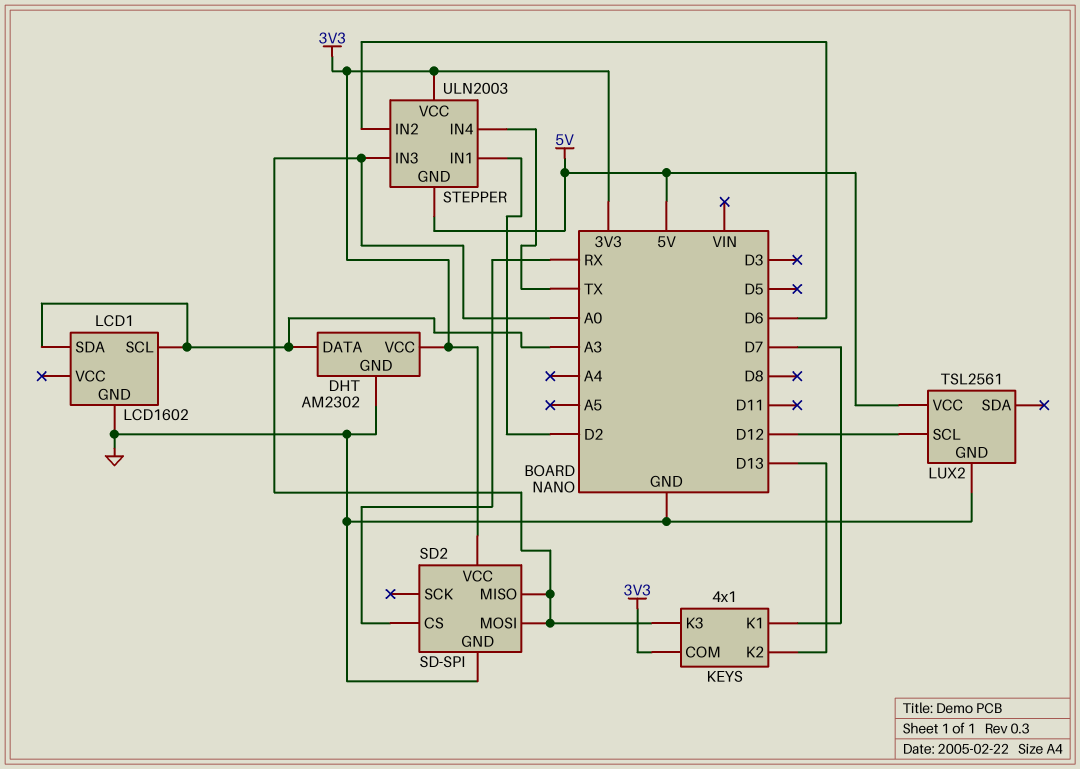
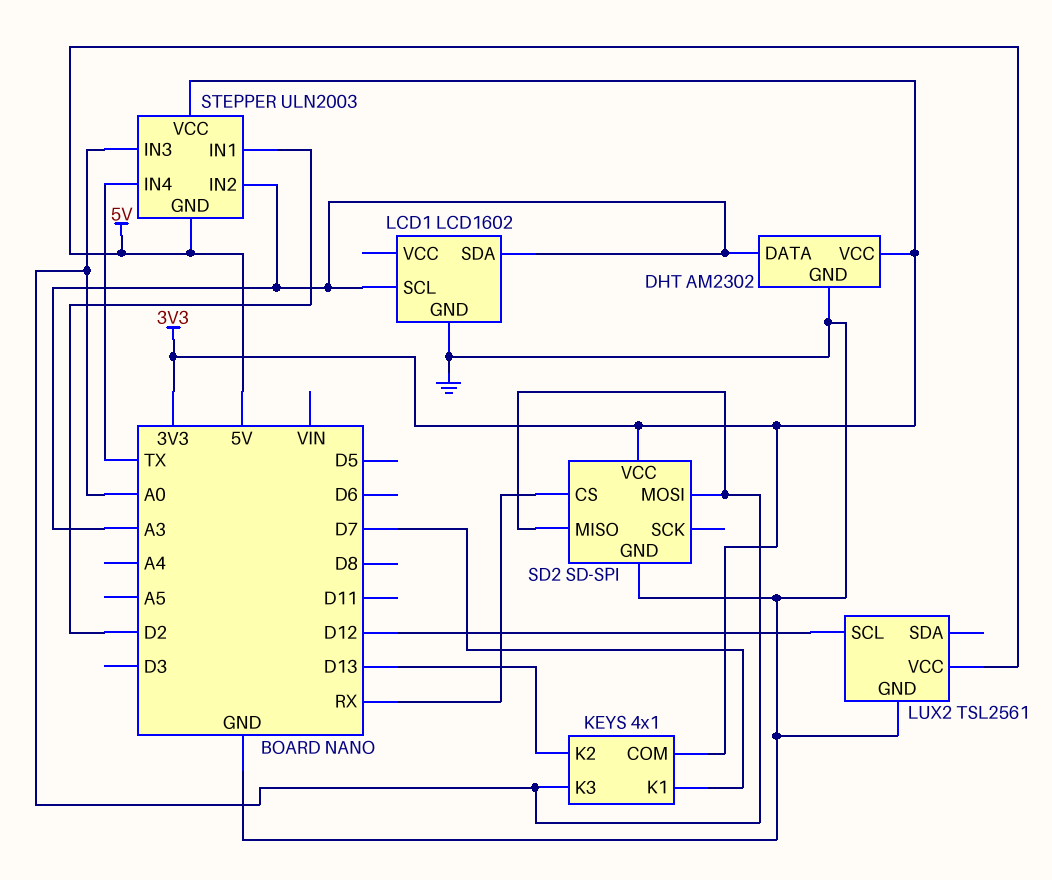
STEPPER pin IN2: D6 -> A3

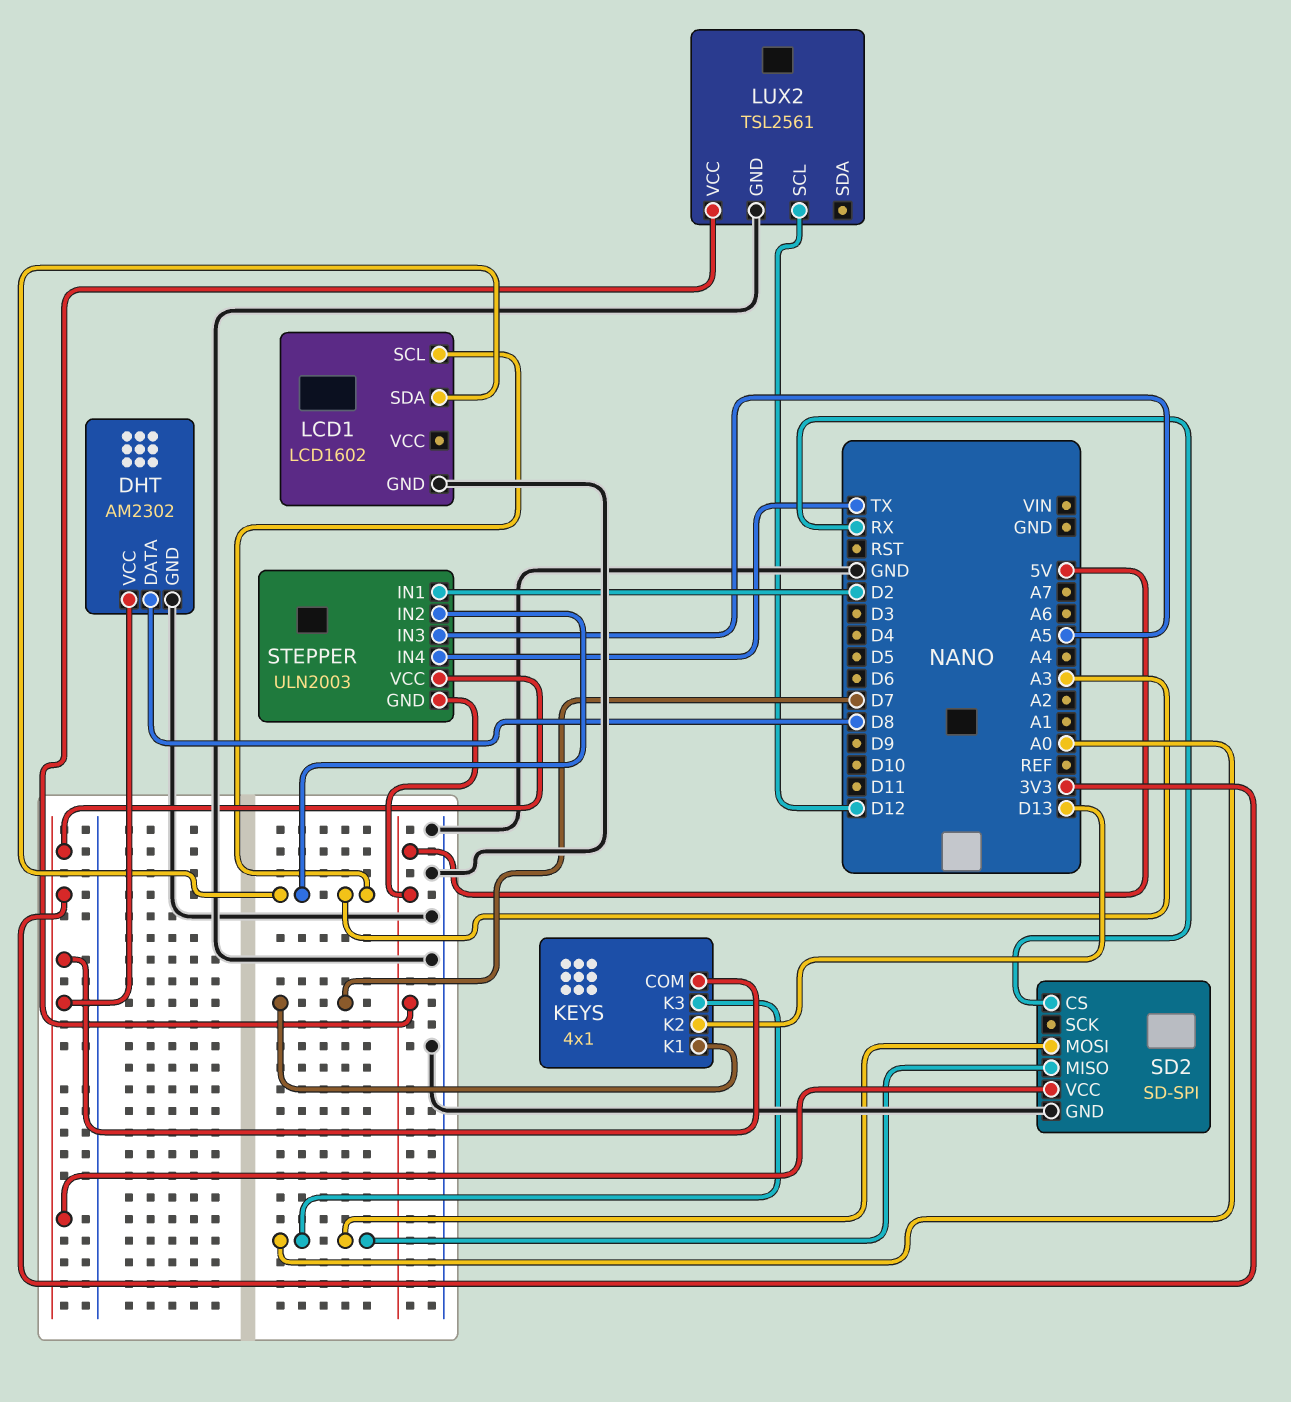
DHT pin DATA: A3 -> D8
STEPPER pin IN3: A0 -> A5

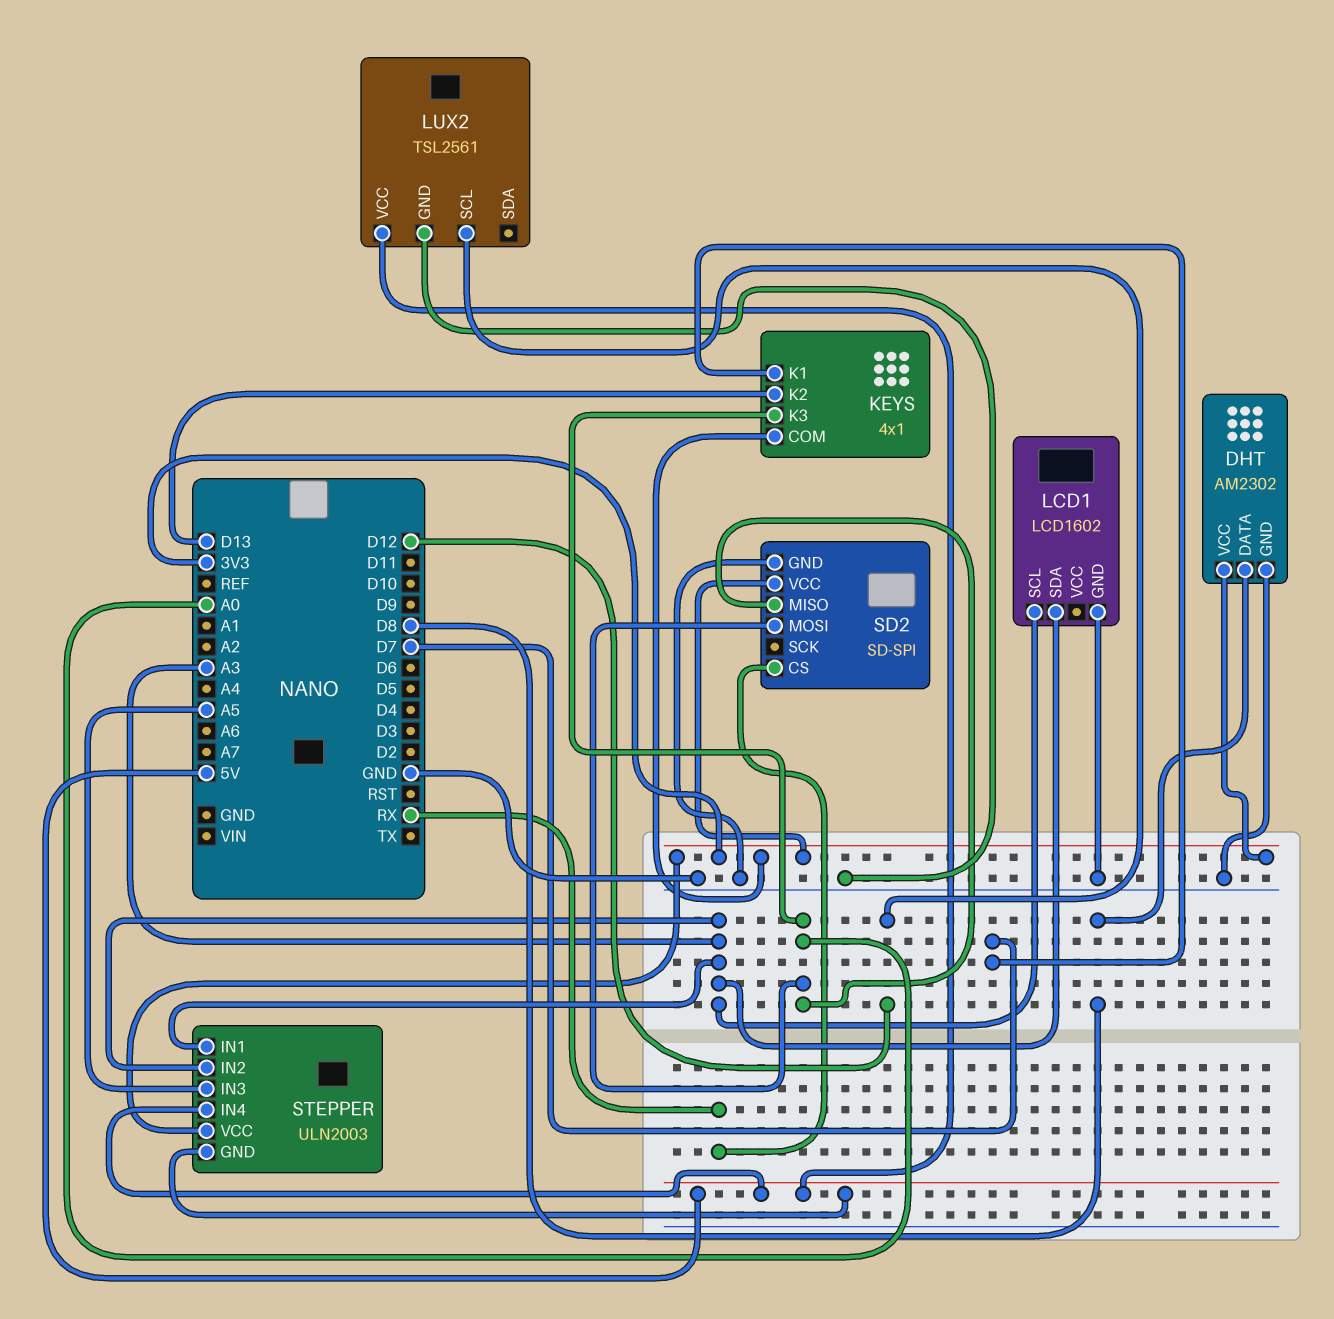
STEPPER pin IN1: D2 -> A3
STEPPER pin IN4: TX -> 5V

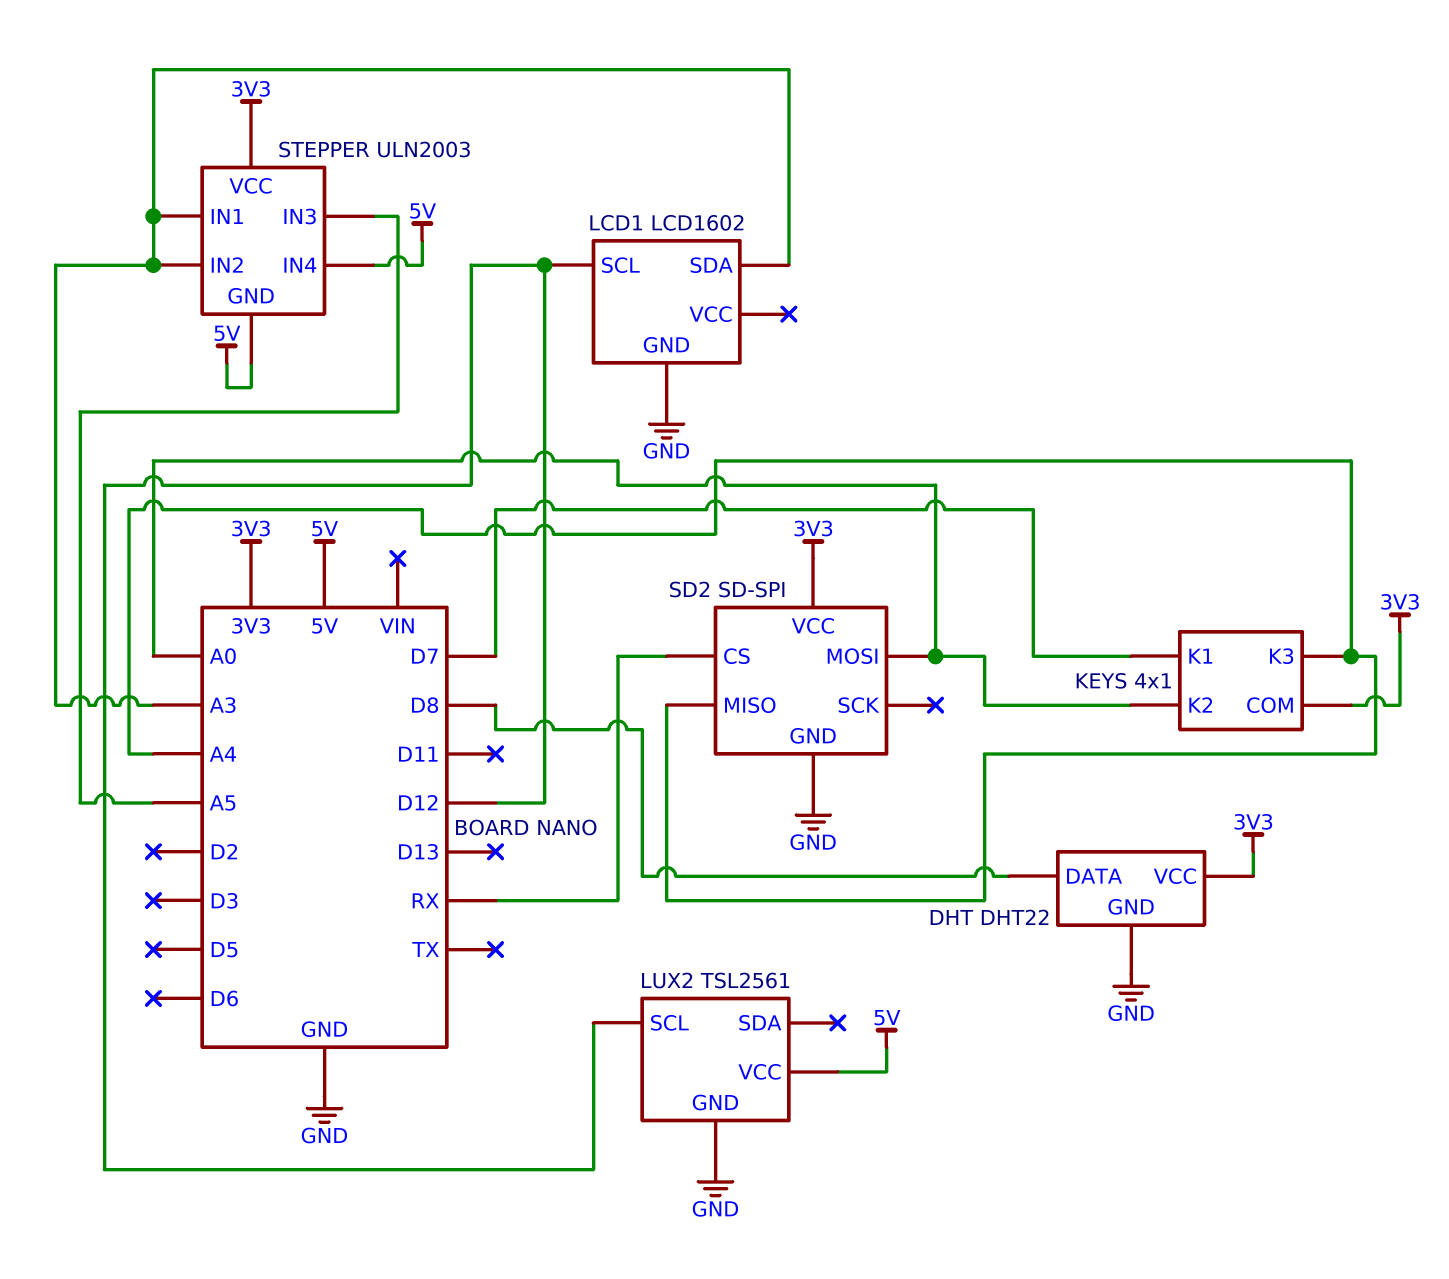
DHT: AM2302 -> DHT22
KEYS pin K2: D13 -> A0
KEYS pin K3: A0 -> A4
LCD1 pin SCL: A3 -> D12
SD2 pin MISO: A0 -> A4

